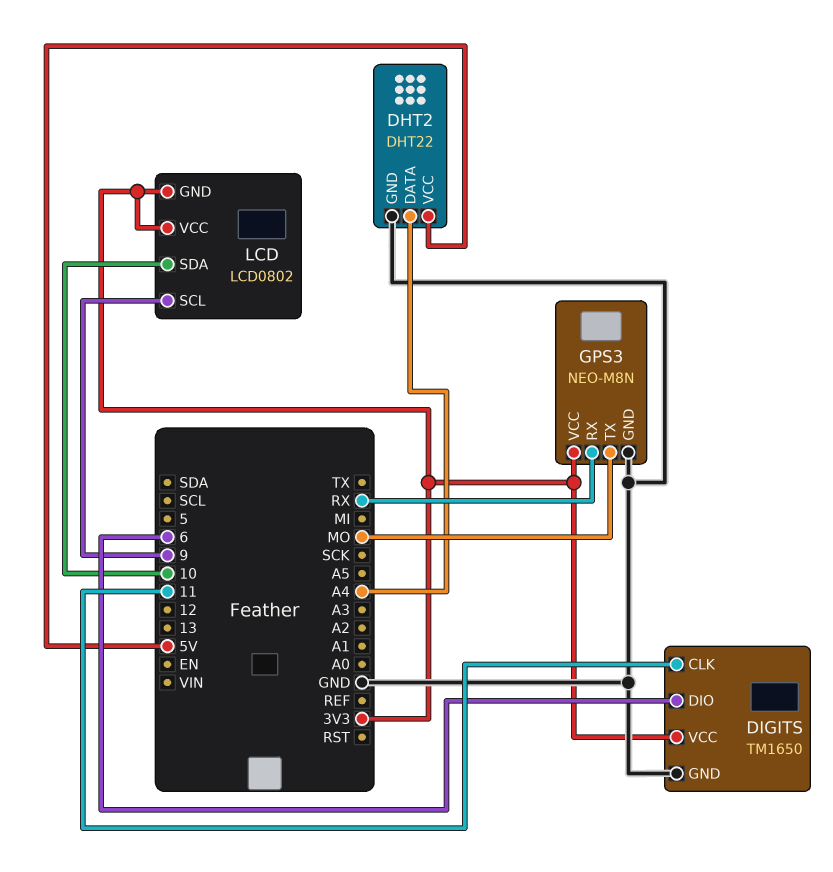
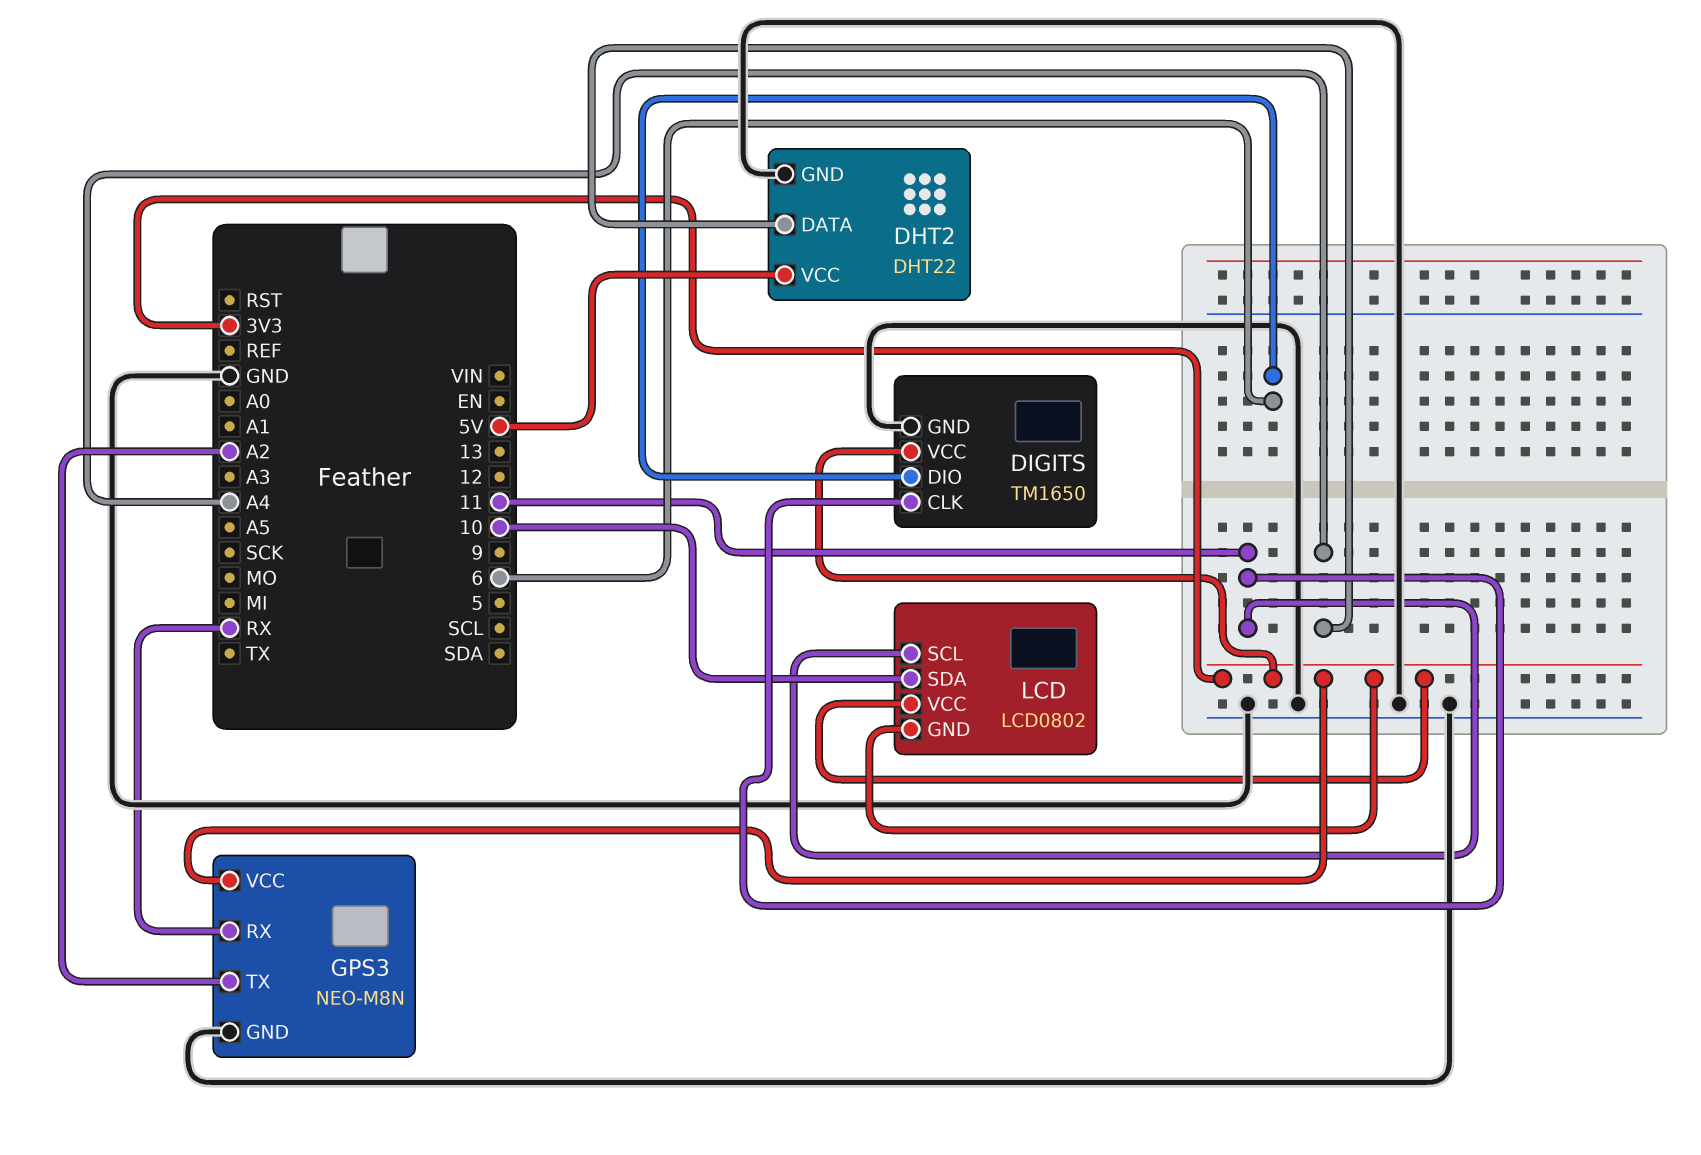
GPS3 pin TX: MO -> A2
LCD pin SCL: 9 -> 11

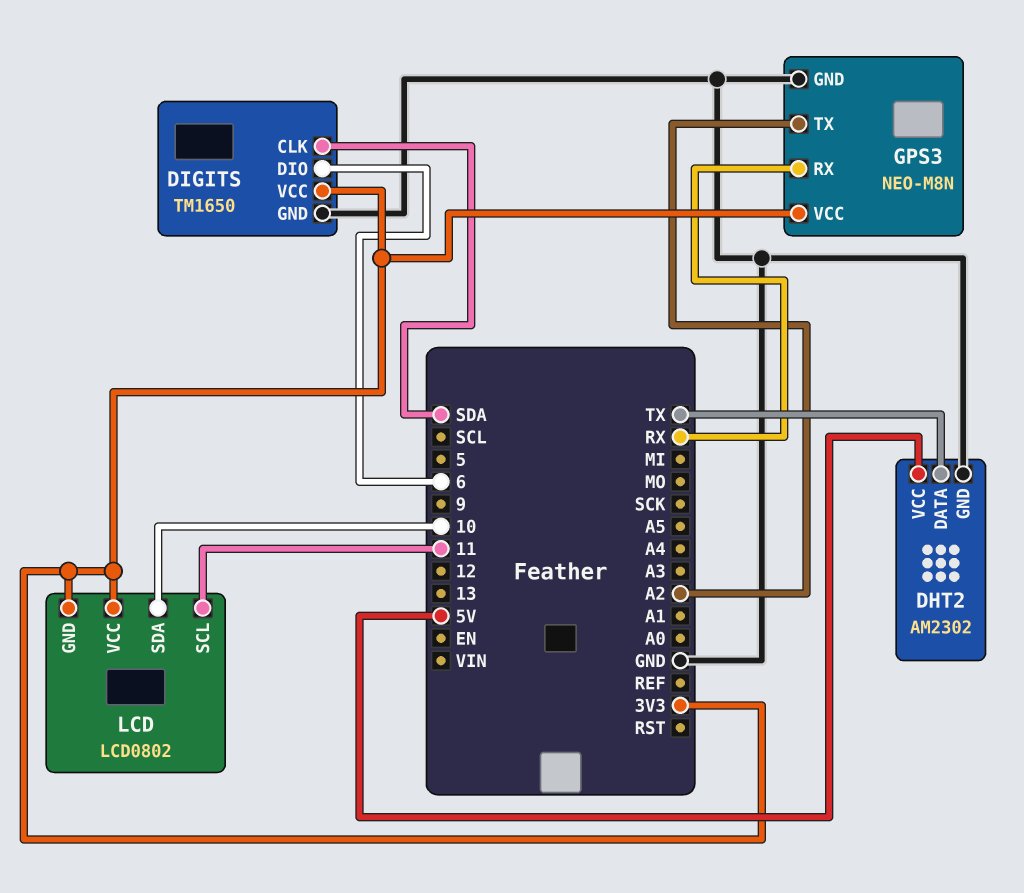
DHT2: DHT22 -> AM2302
DHT2 pin DATA: A4 -> TX
DIGITS pin CLK: 11 -> SDA

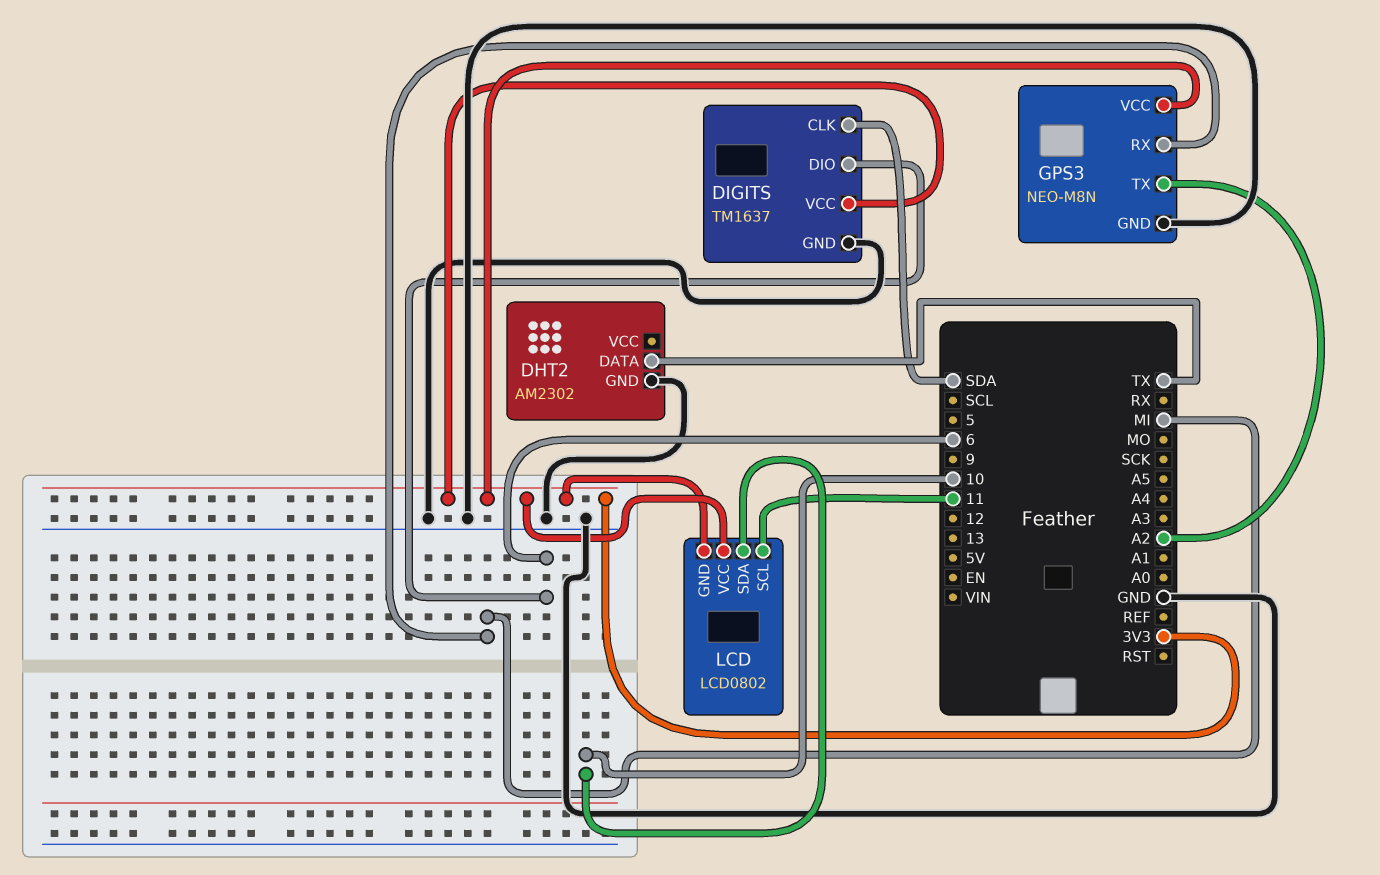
DHT2 pin VCC: 5V -> none
DIGITS: TM1650 -> TM1637
GPS3 pin RX: RX -> MI

